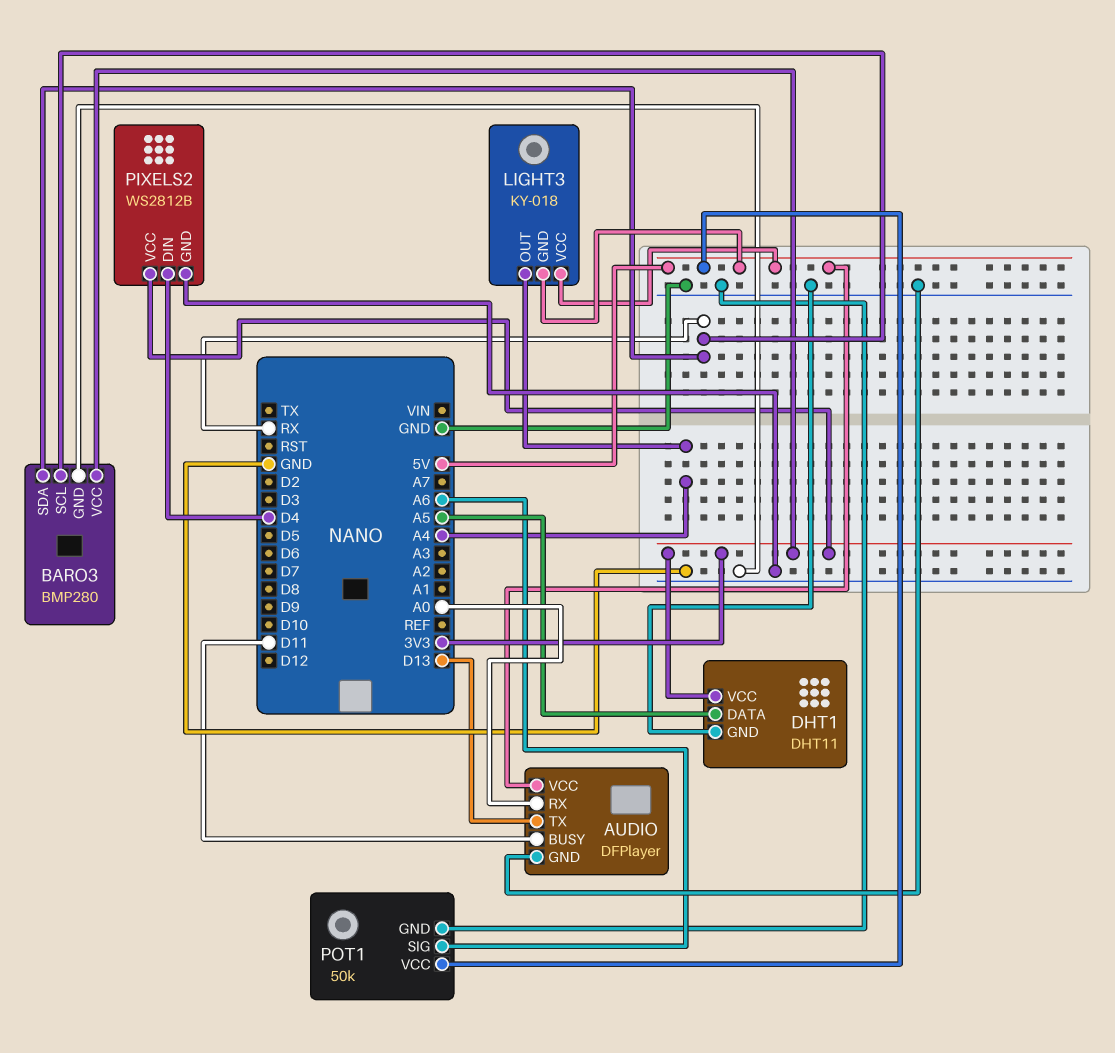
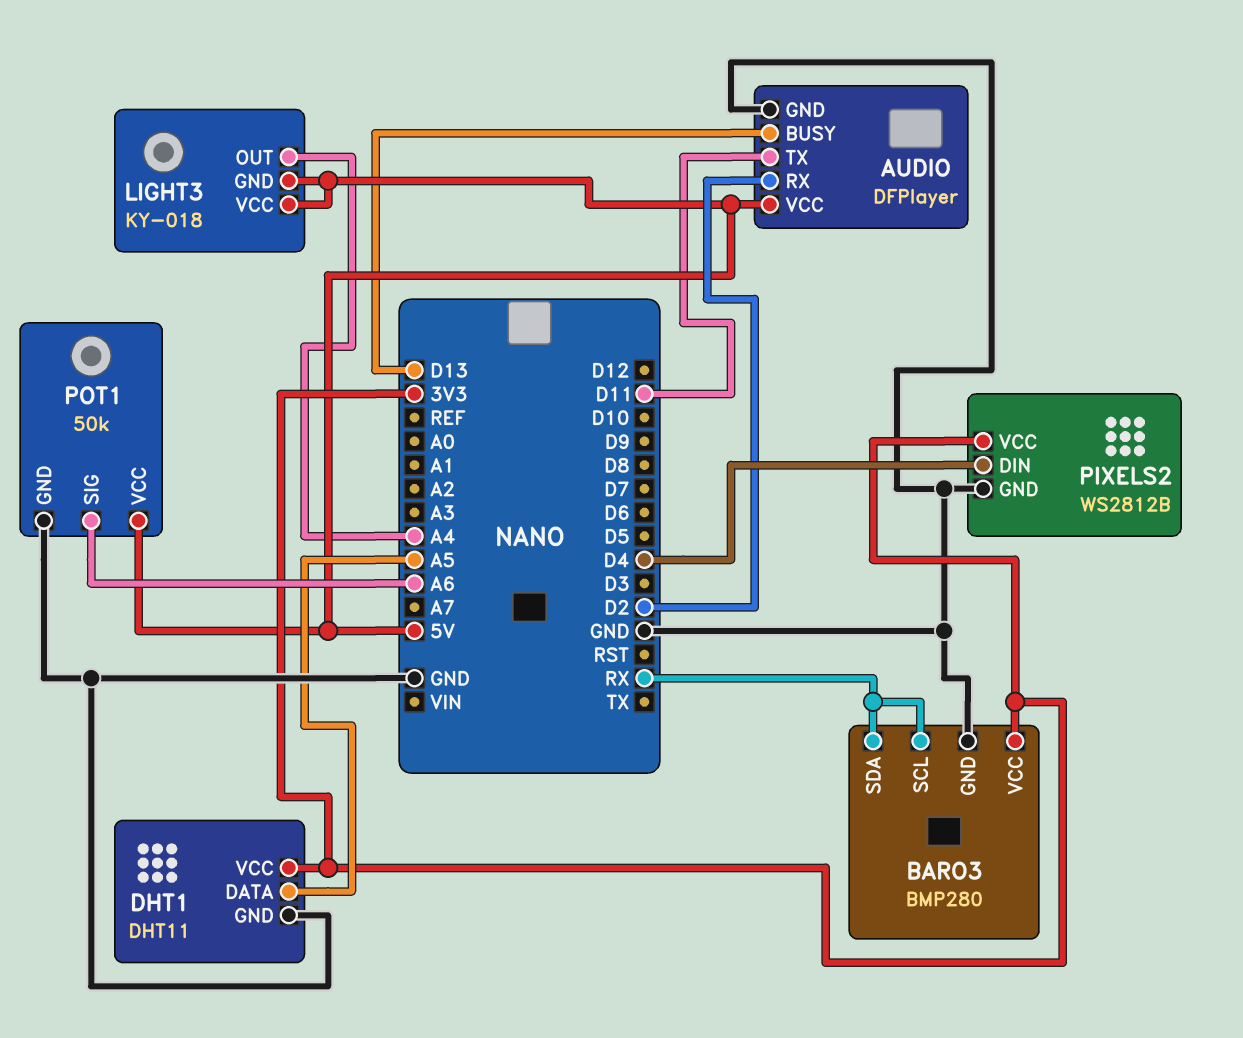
AUDIO pin BUSY: D11 -> D13
AUDIO pin RX: A0 -> D2
AUDIO pin TX: D13 -> D11

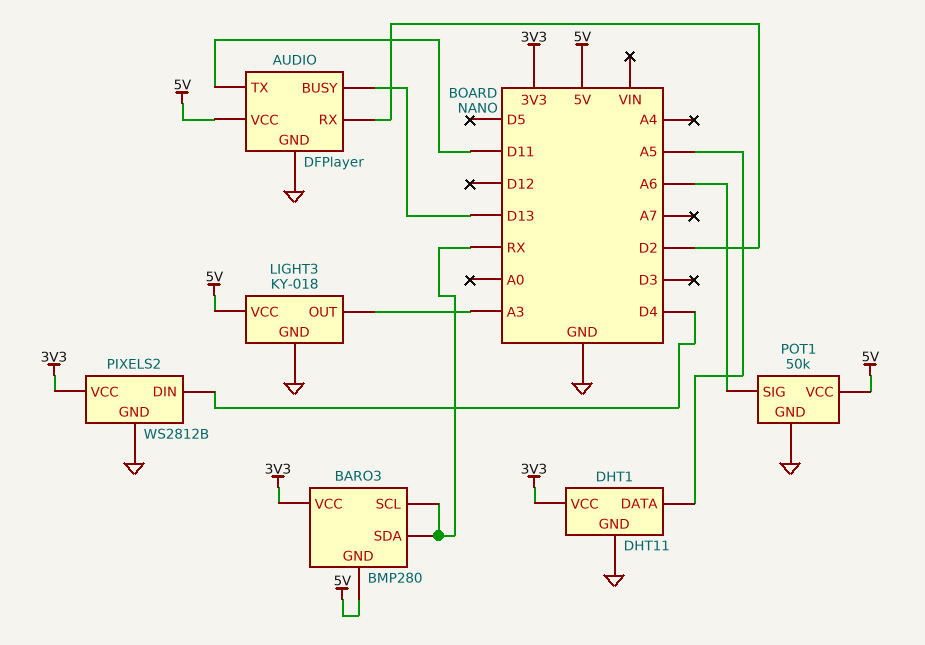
BARO3 pin GND: GND -> 5V
LIGHT3 pin GND: 5V -> GND
LIGHT3 pin OUT: A4 -> A3

